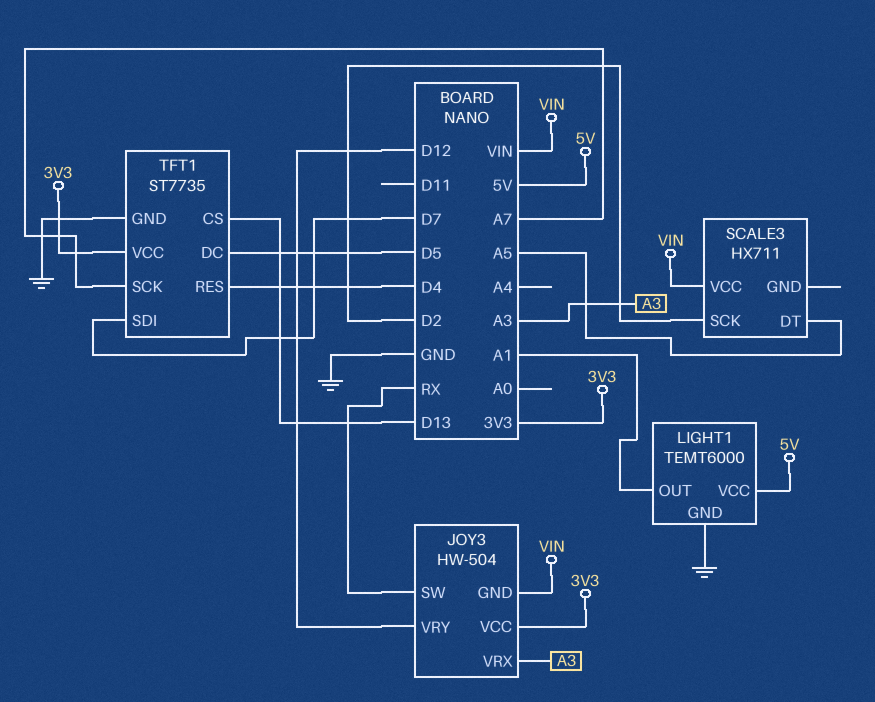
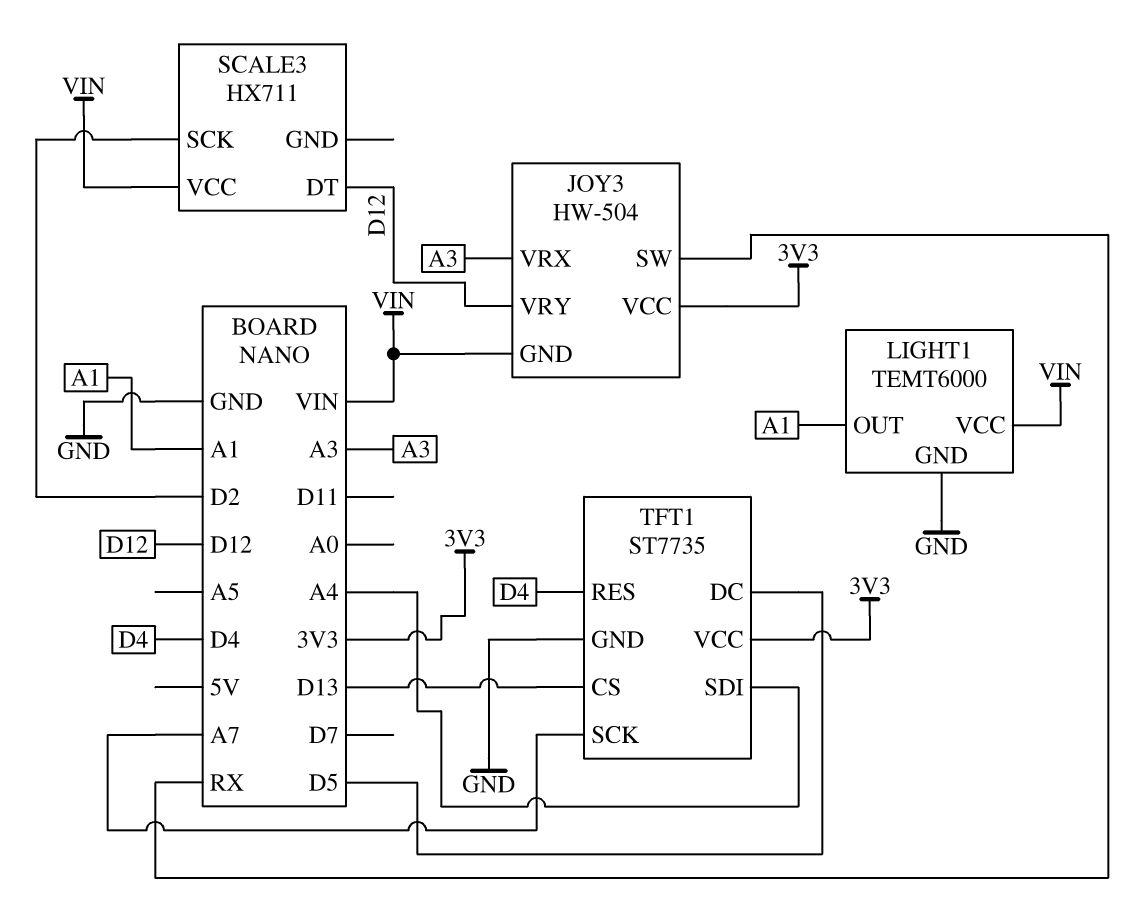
LIGHT1 pin VCC: 5V -> VIN
SCALE3 pin DT: A5 -> D12
TFT1 pin SDI: D7 -> A4

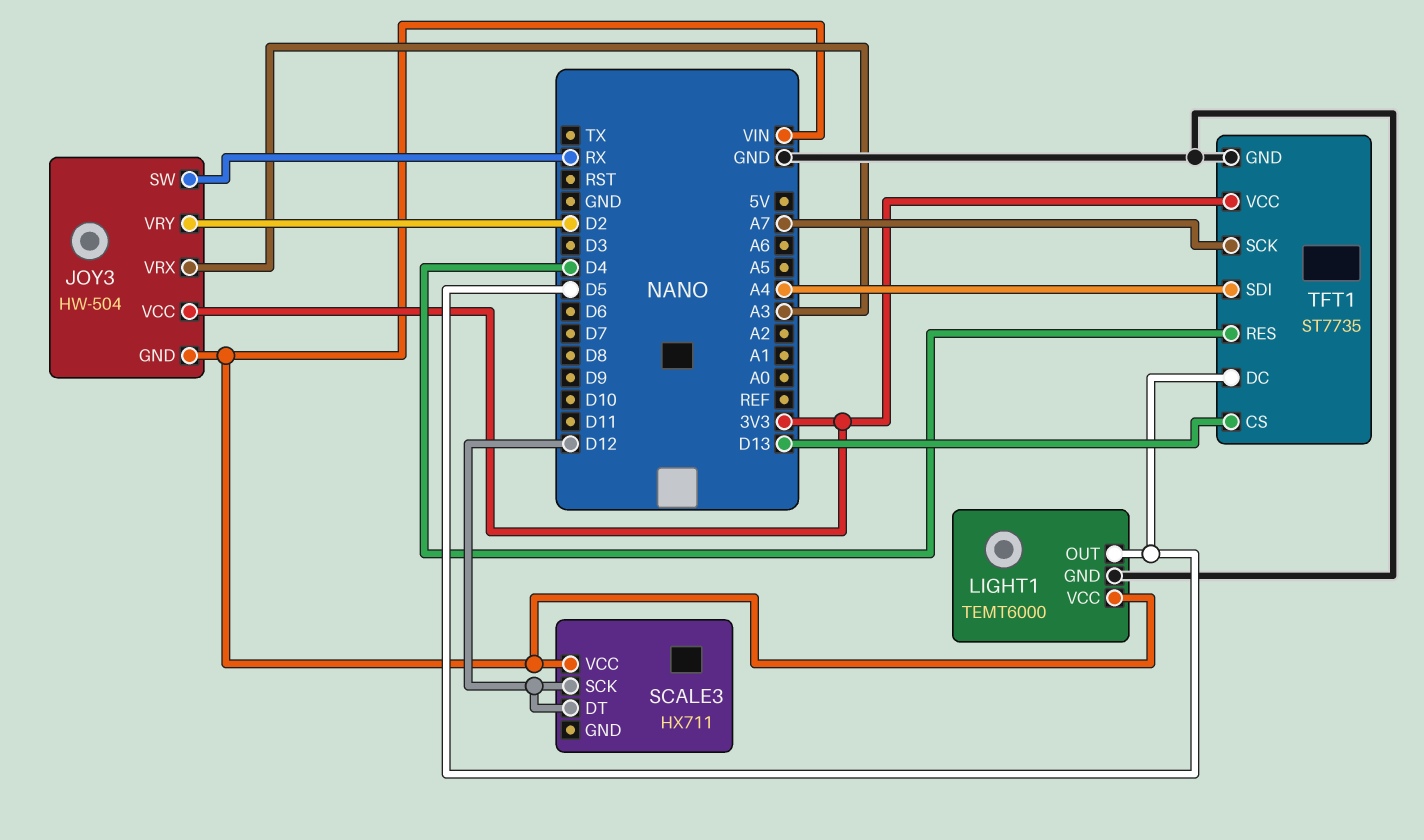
JOY3 pin VRY: D12 -> D2
LIGHT1 pin OUT: A1 -> D5
SCALE3 pin SCK: D2 -> D12

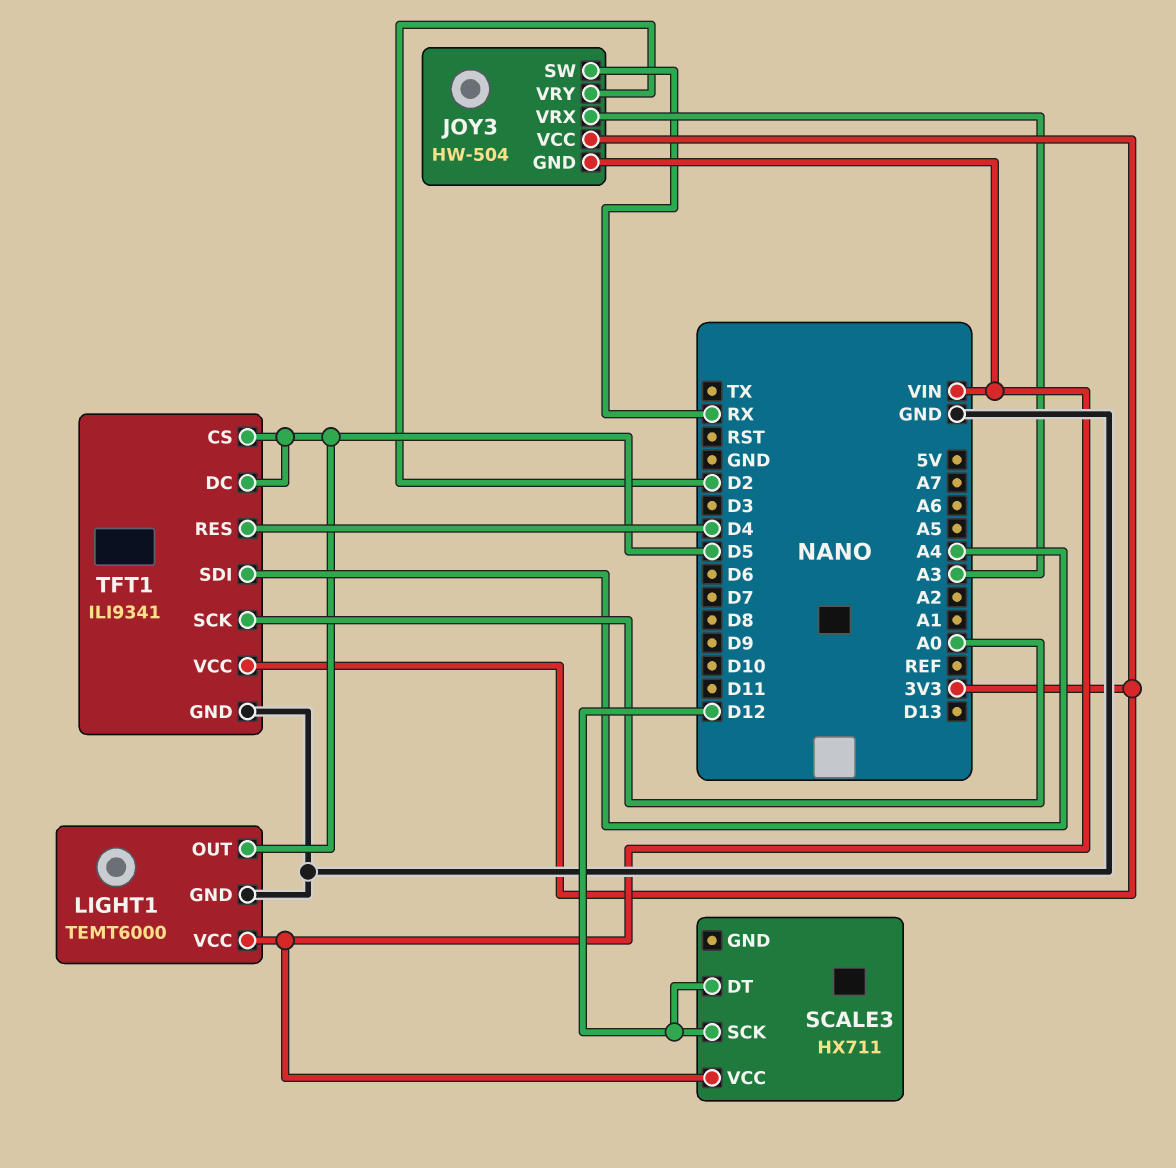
TFT1: ST7735 -> ILI9341
TFT1 pin CS: D13 -> D5
TFT1 pin SCK: A7 -> A0

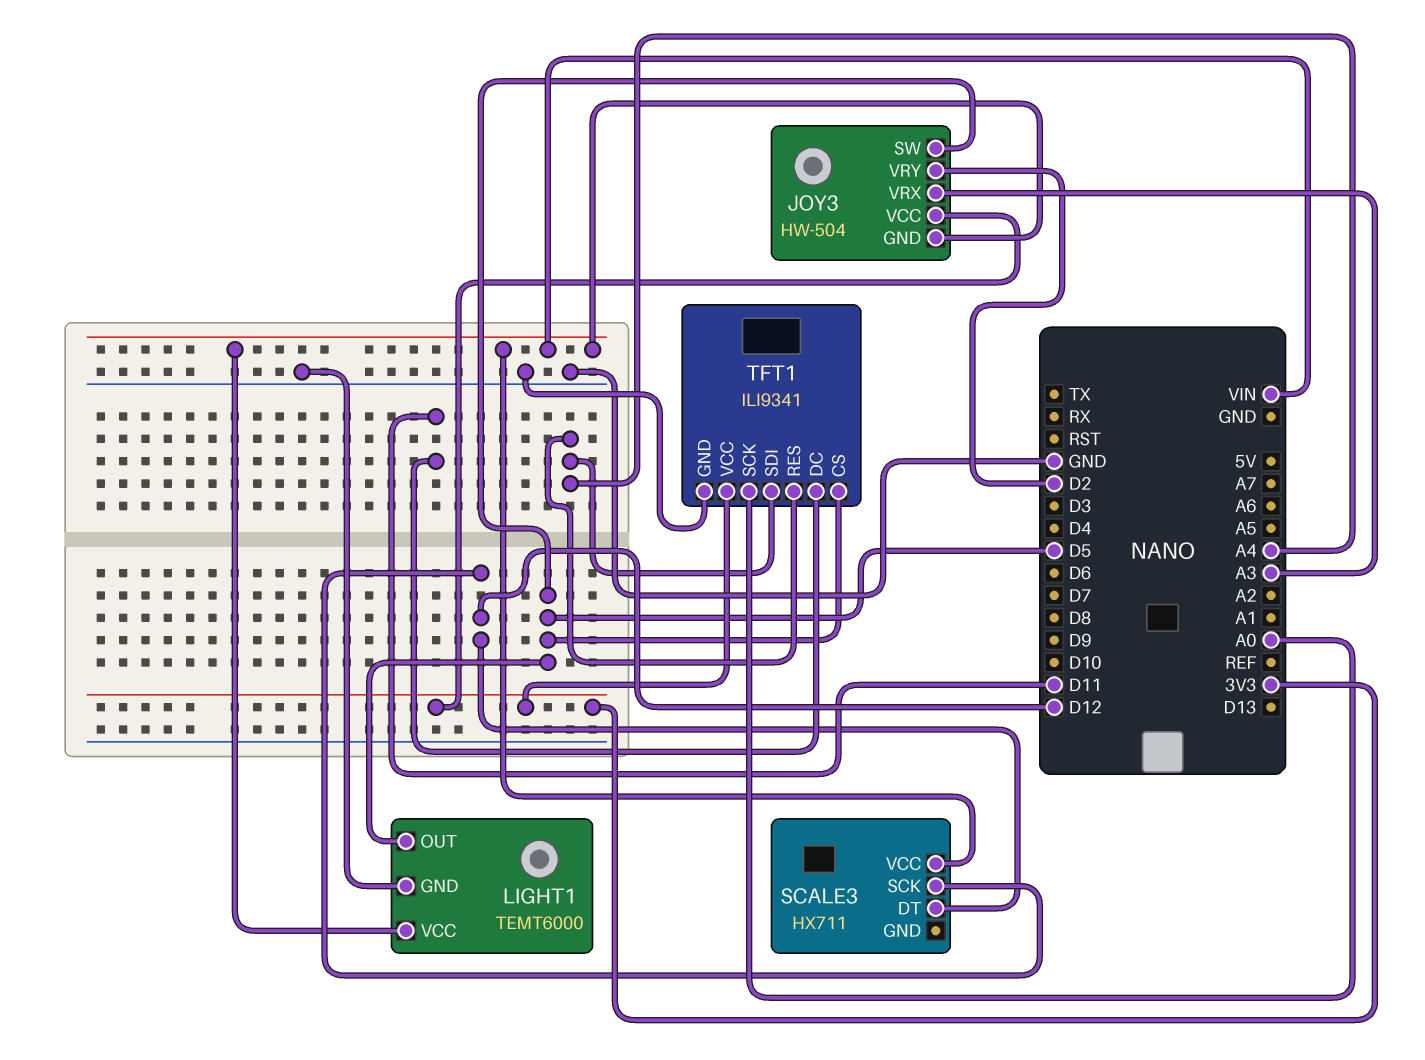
JOY3 pin SW: RX -> D5
TFT1 pin DC: D5 -> D11
TFT1 pin RES: D4 -> A4

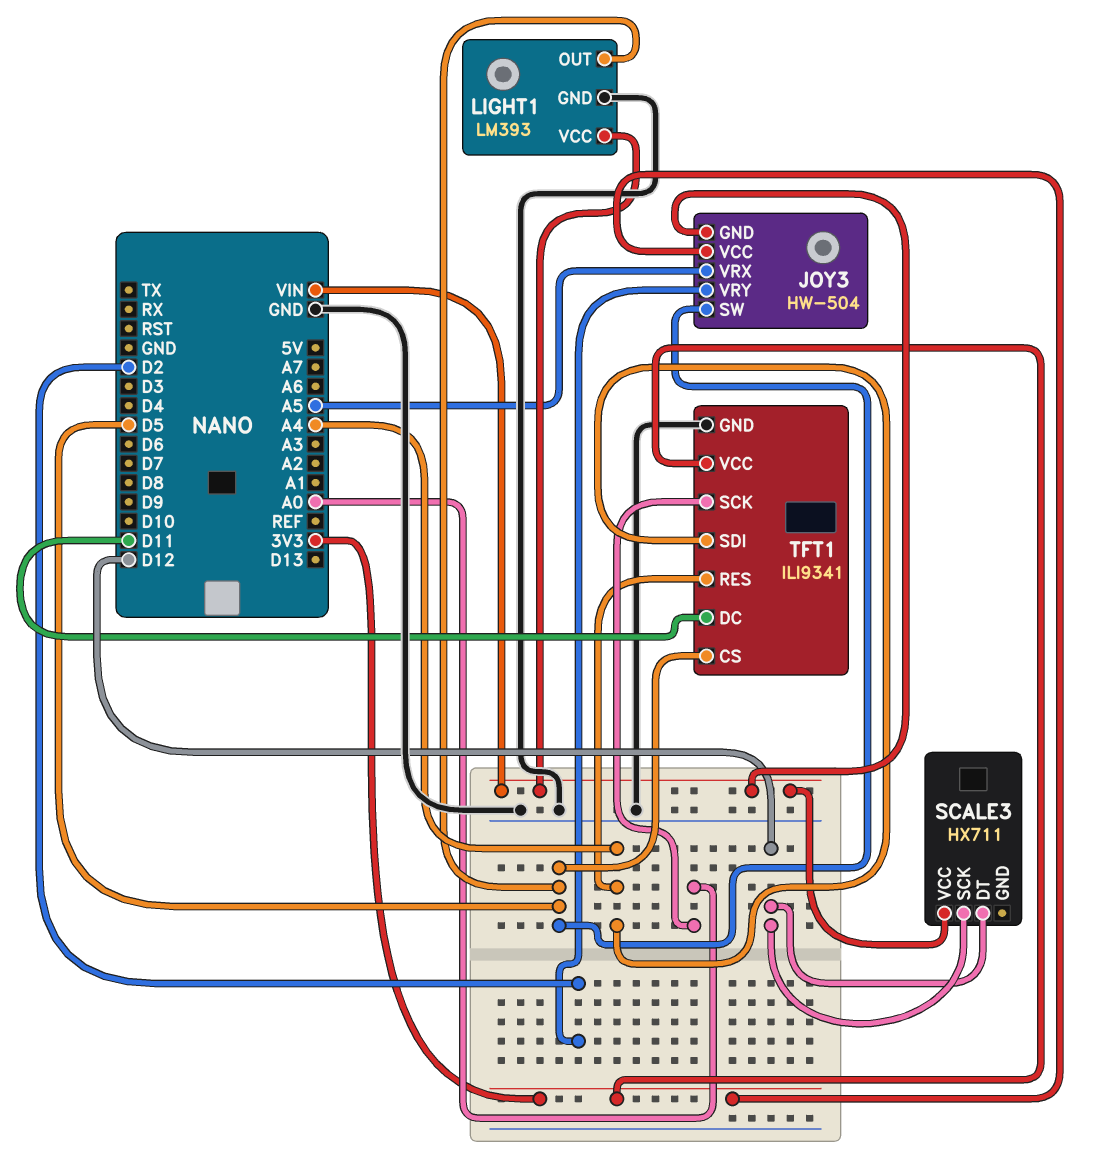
JOY3 pin VRX: A3 -> A5
LIGHT1: TEMT6000 -> LM393

